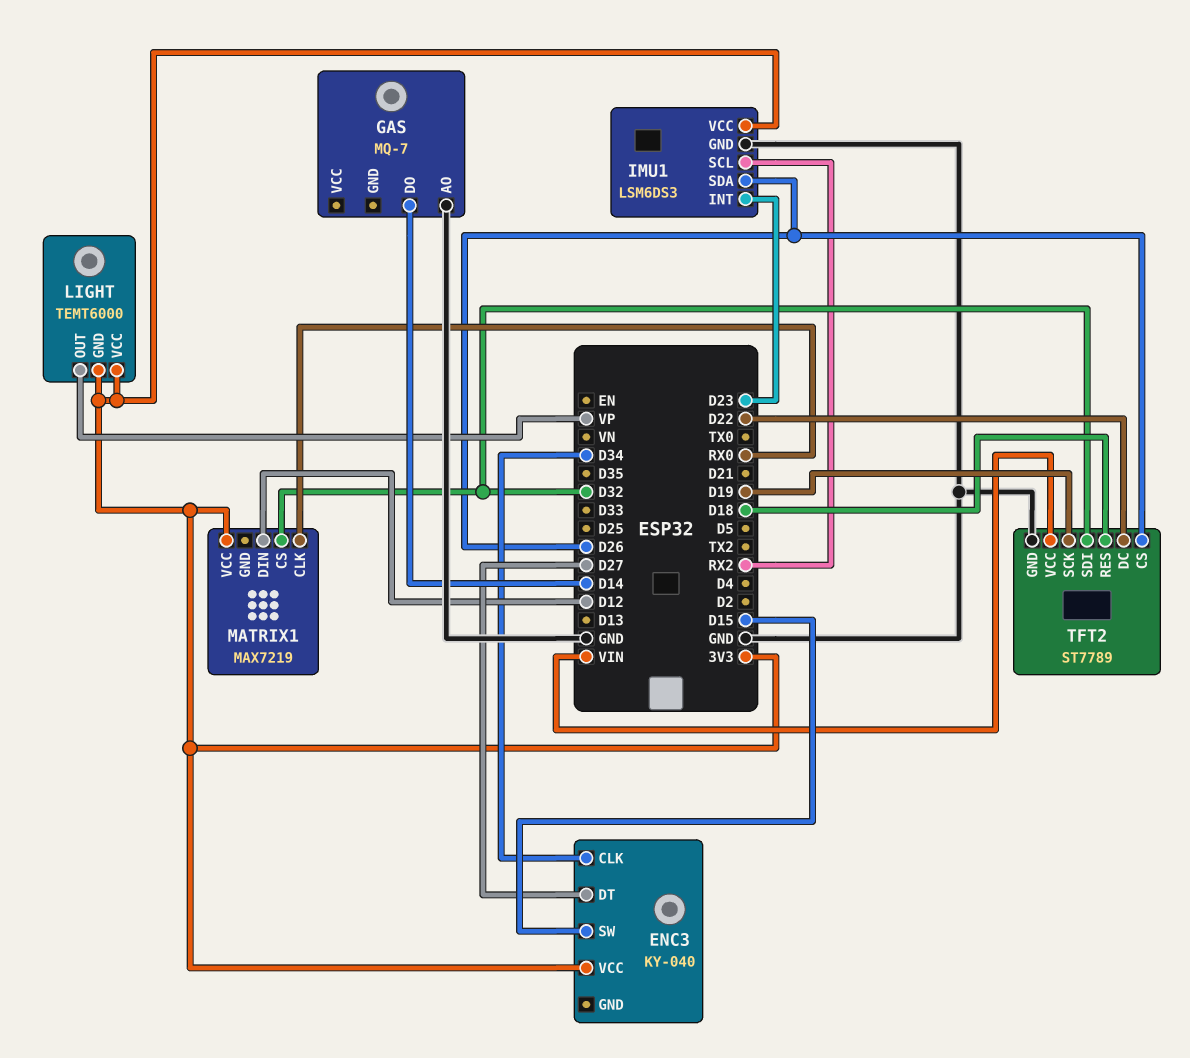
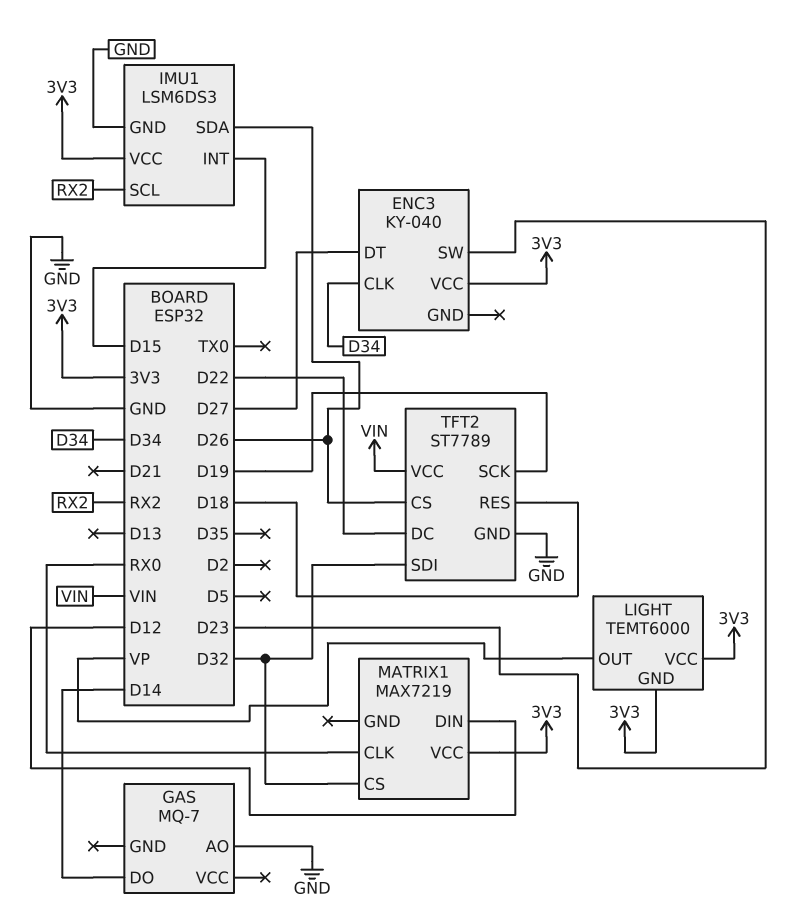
ENC3 pin SW: D15 -> D23
IMU1 pin INT: D23 -> D15

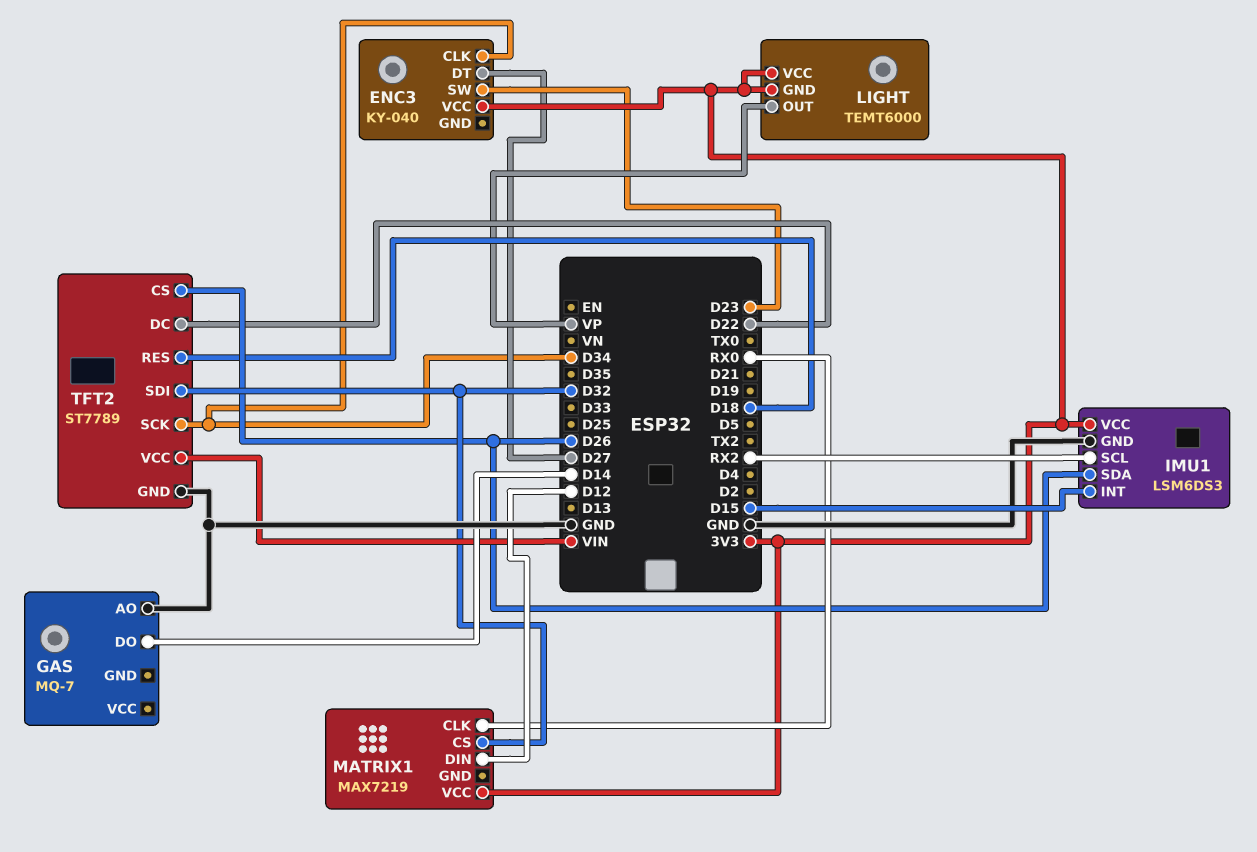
TFT2 pin SCK: D19 -> D34

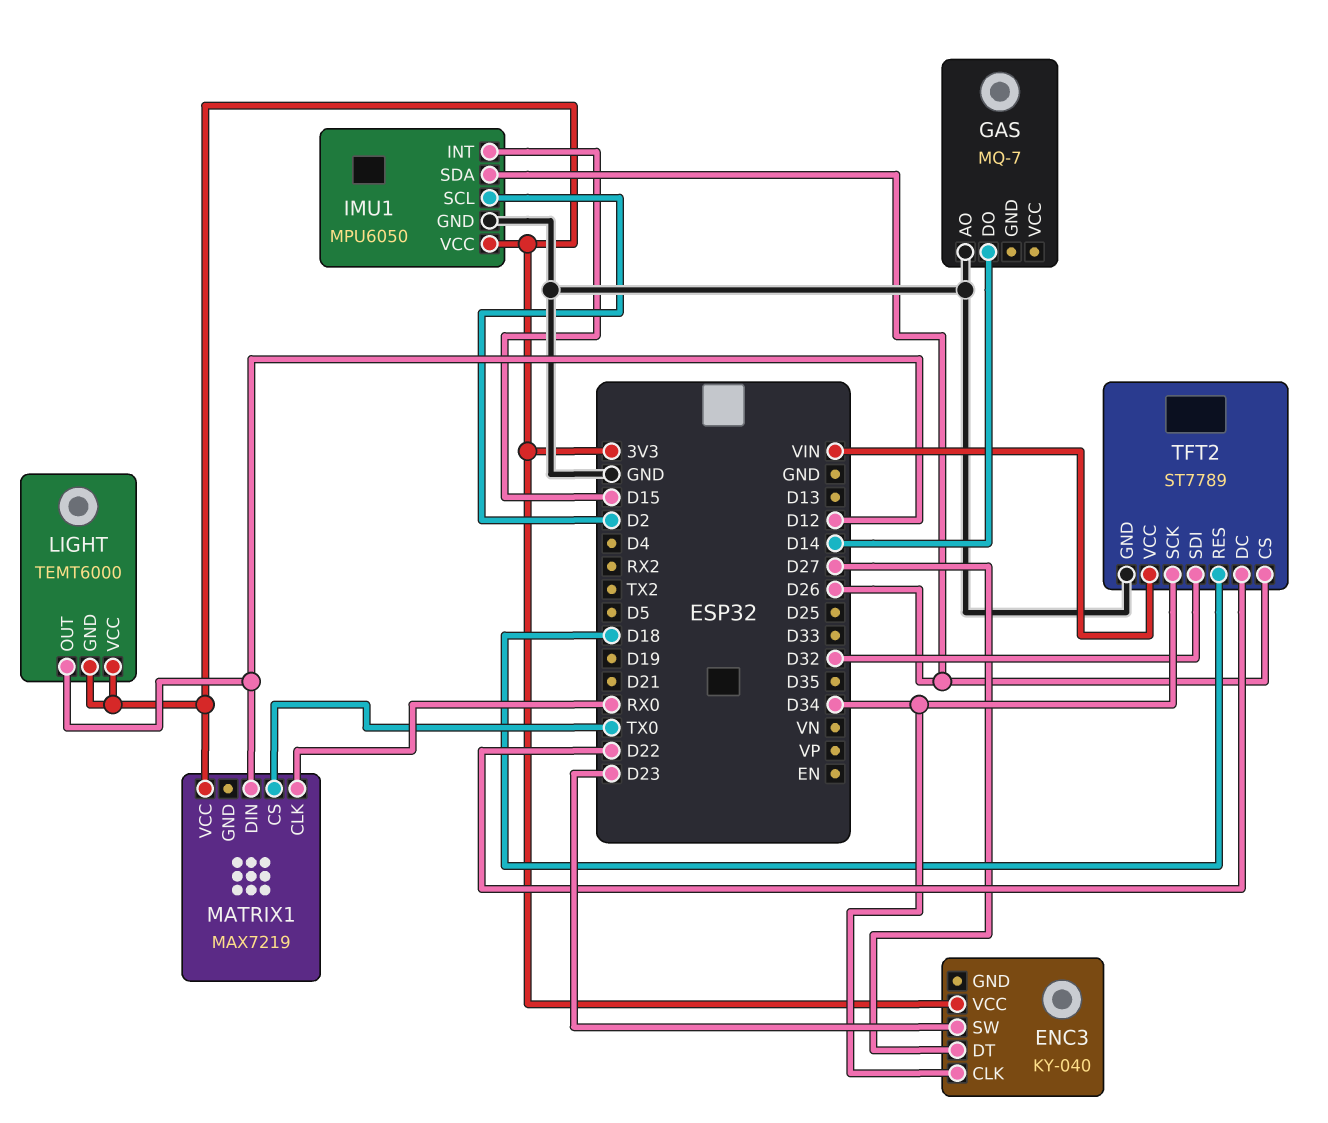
IMU1: LSM6DS3 -> MPU6050
IMU1 pin SCL: RX2 -> D2
LIGHT pin OUT: VP -> D12
MATRIX1 pin CS: D32 -> TX0

